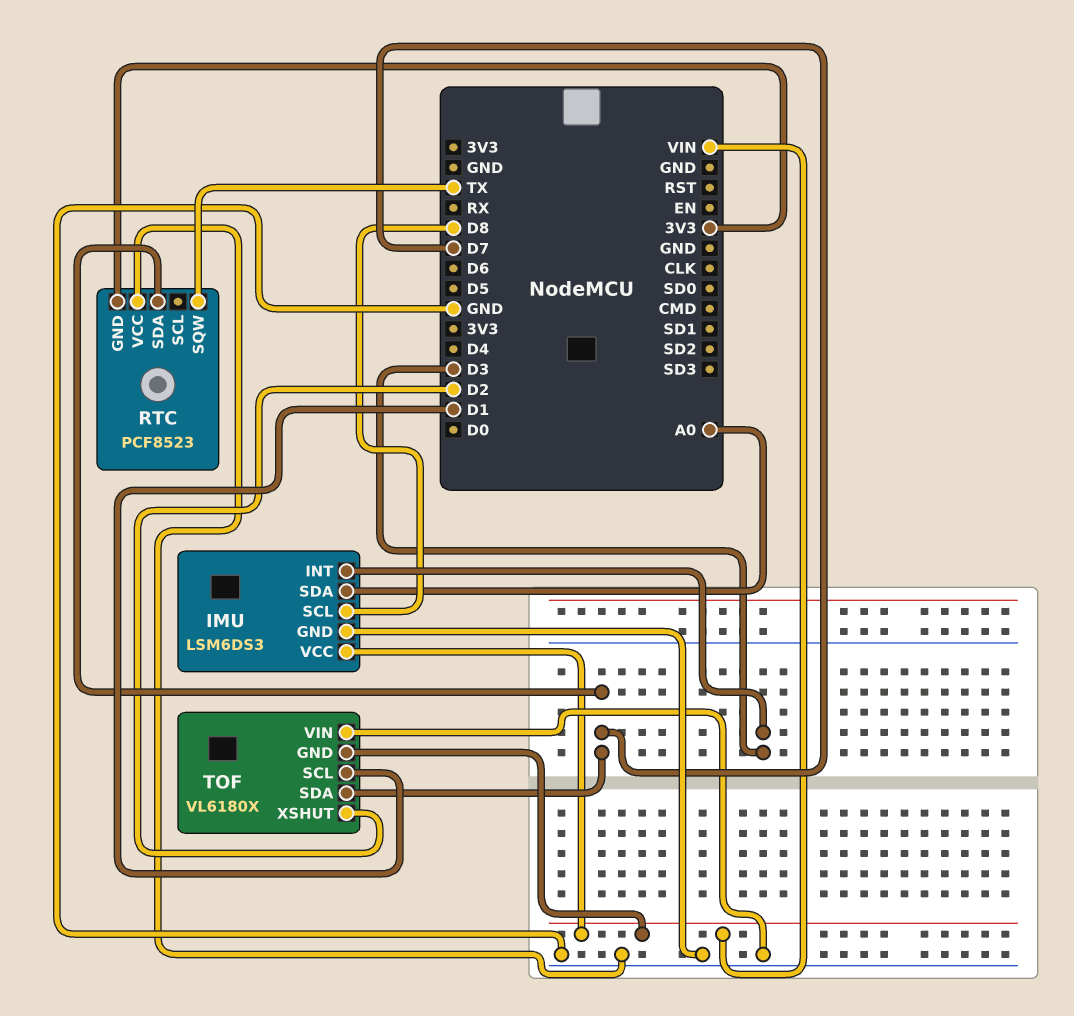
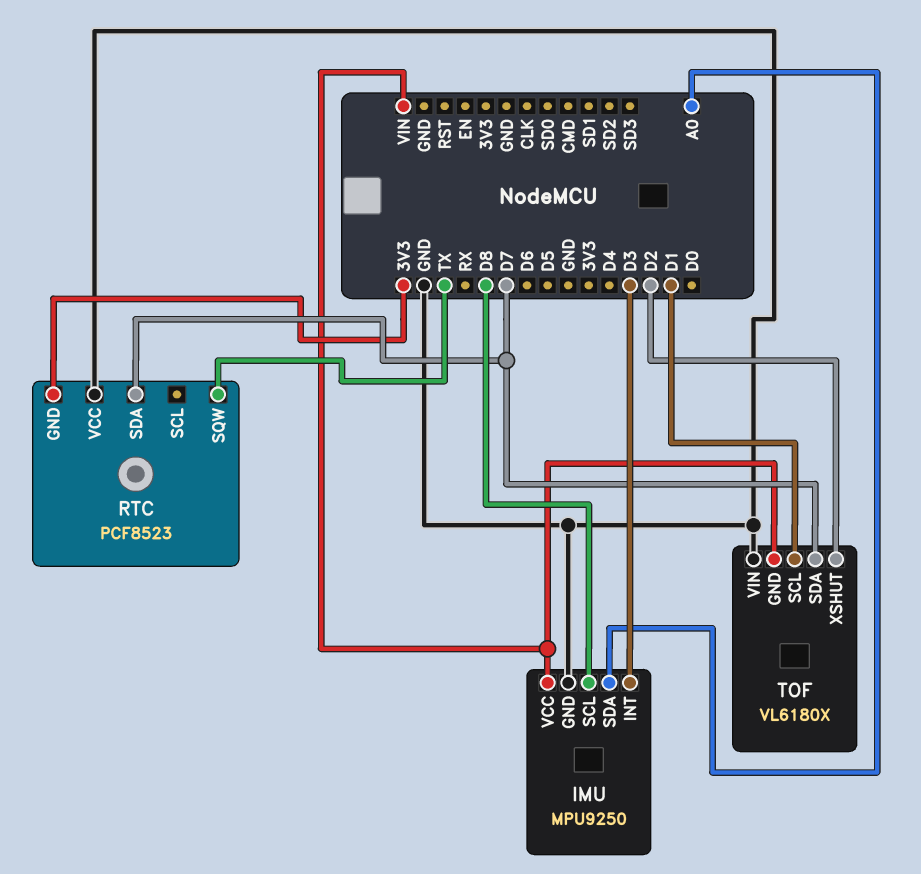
IMU: LSM6DS3 -> MPU9250

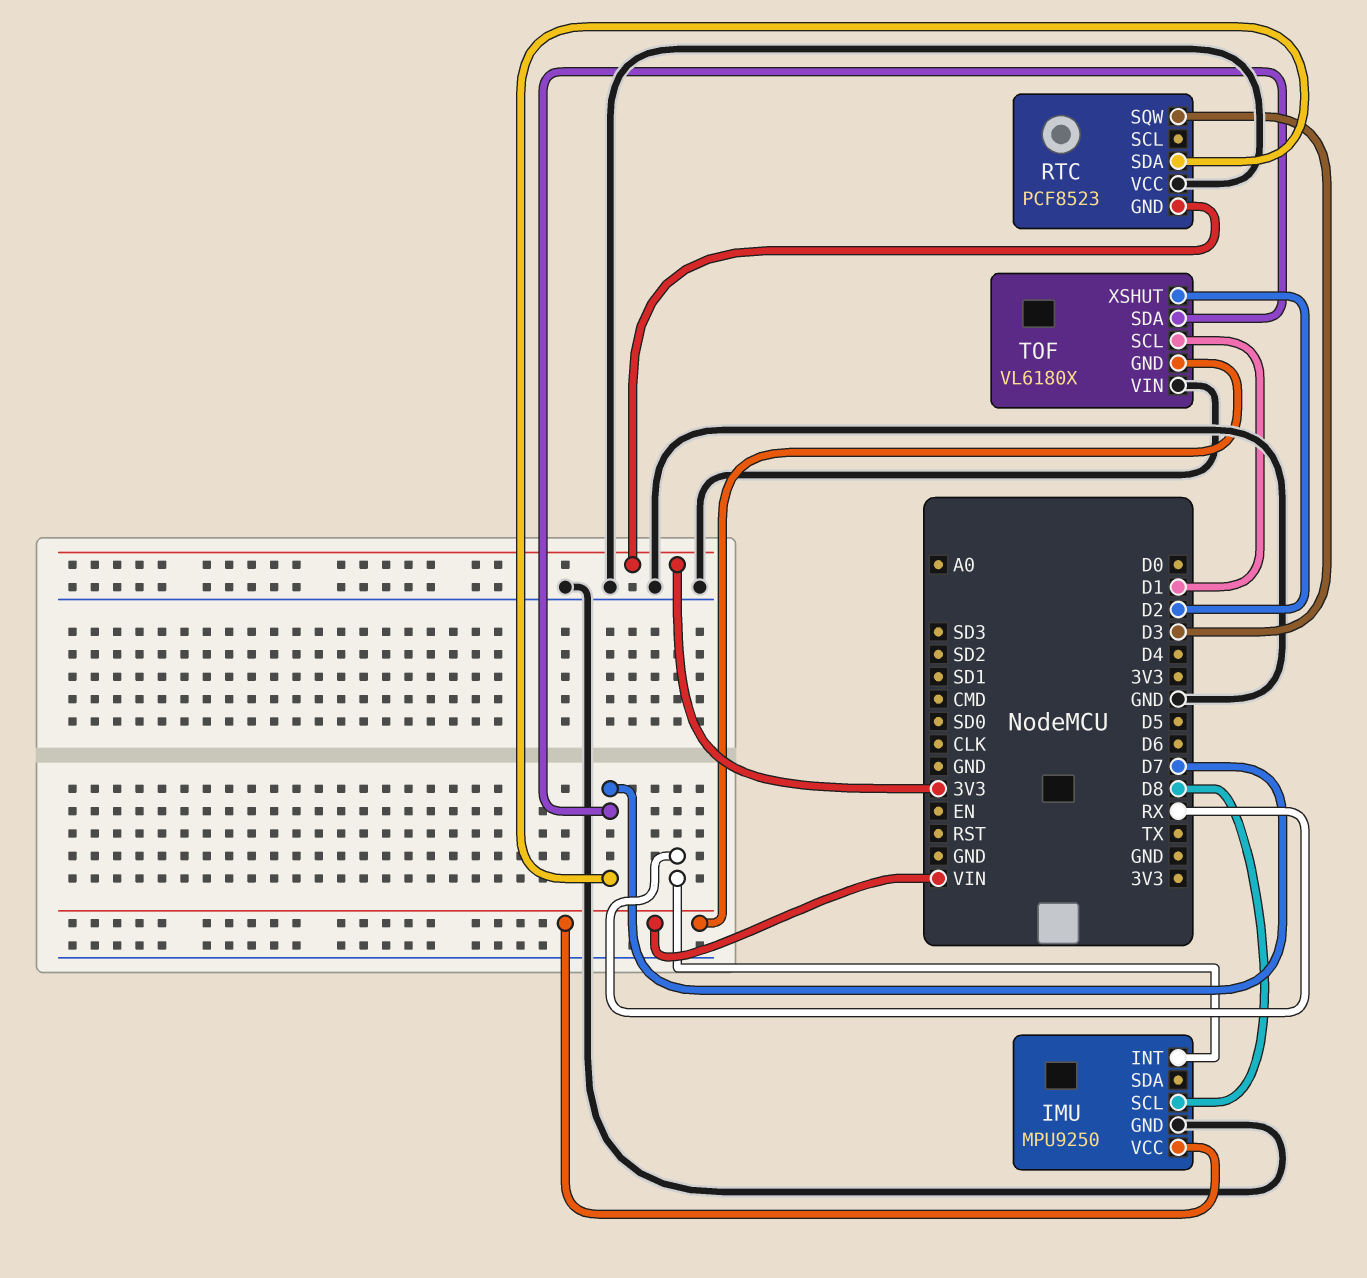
IMU pin INT: D3 -> RX
IMU pin SDA: A0 -> none
RTC pin SQW: TX -> D3

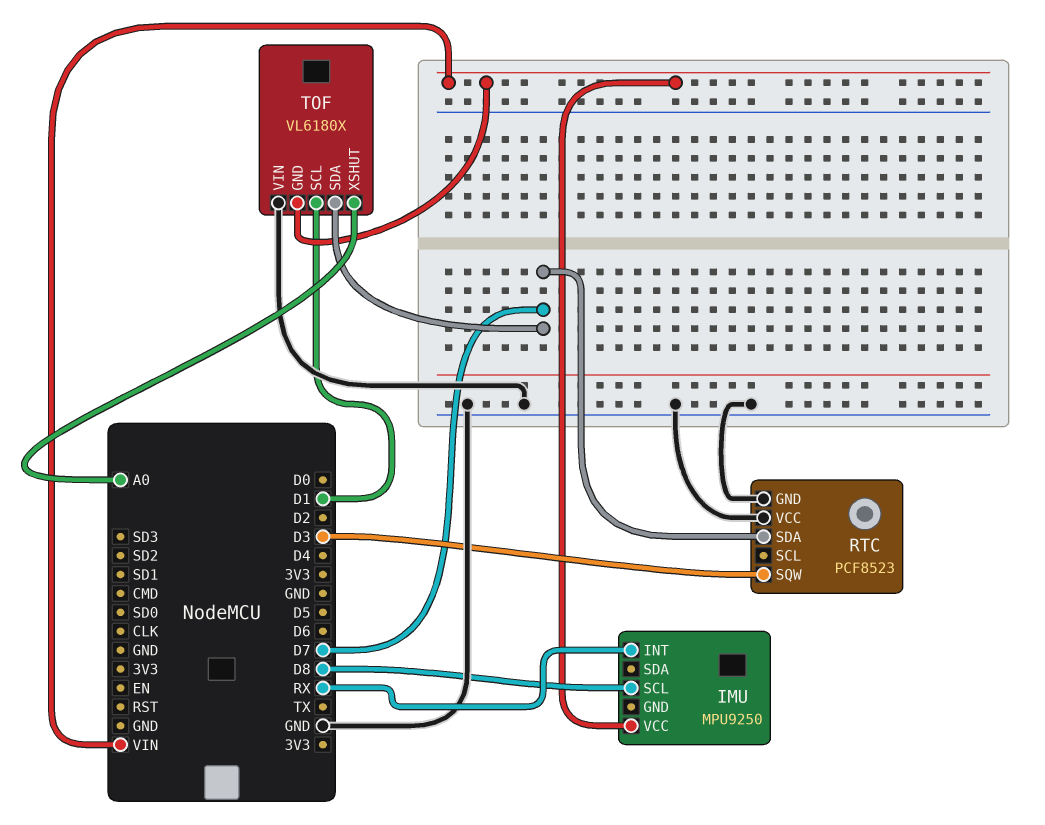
IMU pin GND: GND -> none
RTC pin GND: 3V3 -> GND
TOF pin XSHUT: D2 -> A0

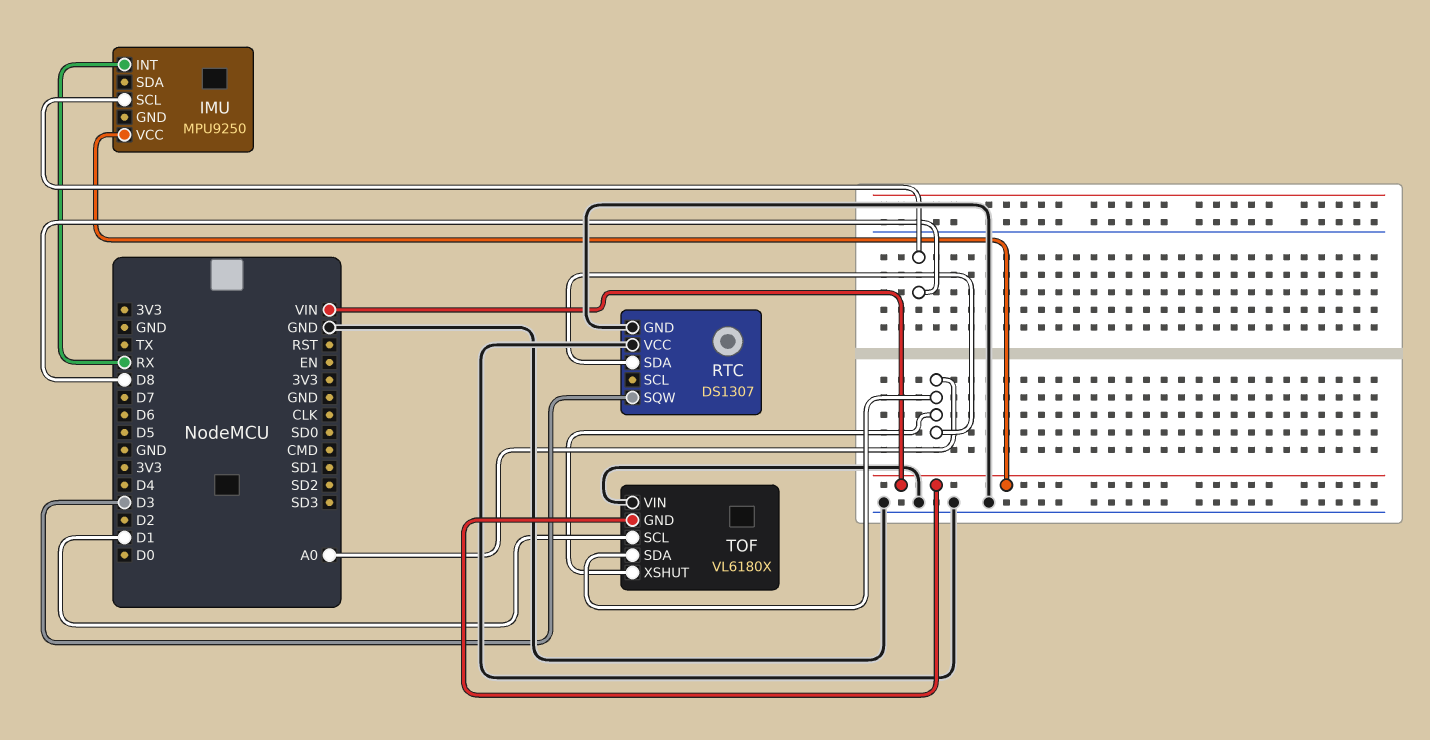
RTC: PCF8523 -> DS1307
RTC pin SDA: D7 -> A0
TOF pin SDA: D7 -> A0

